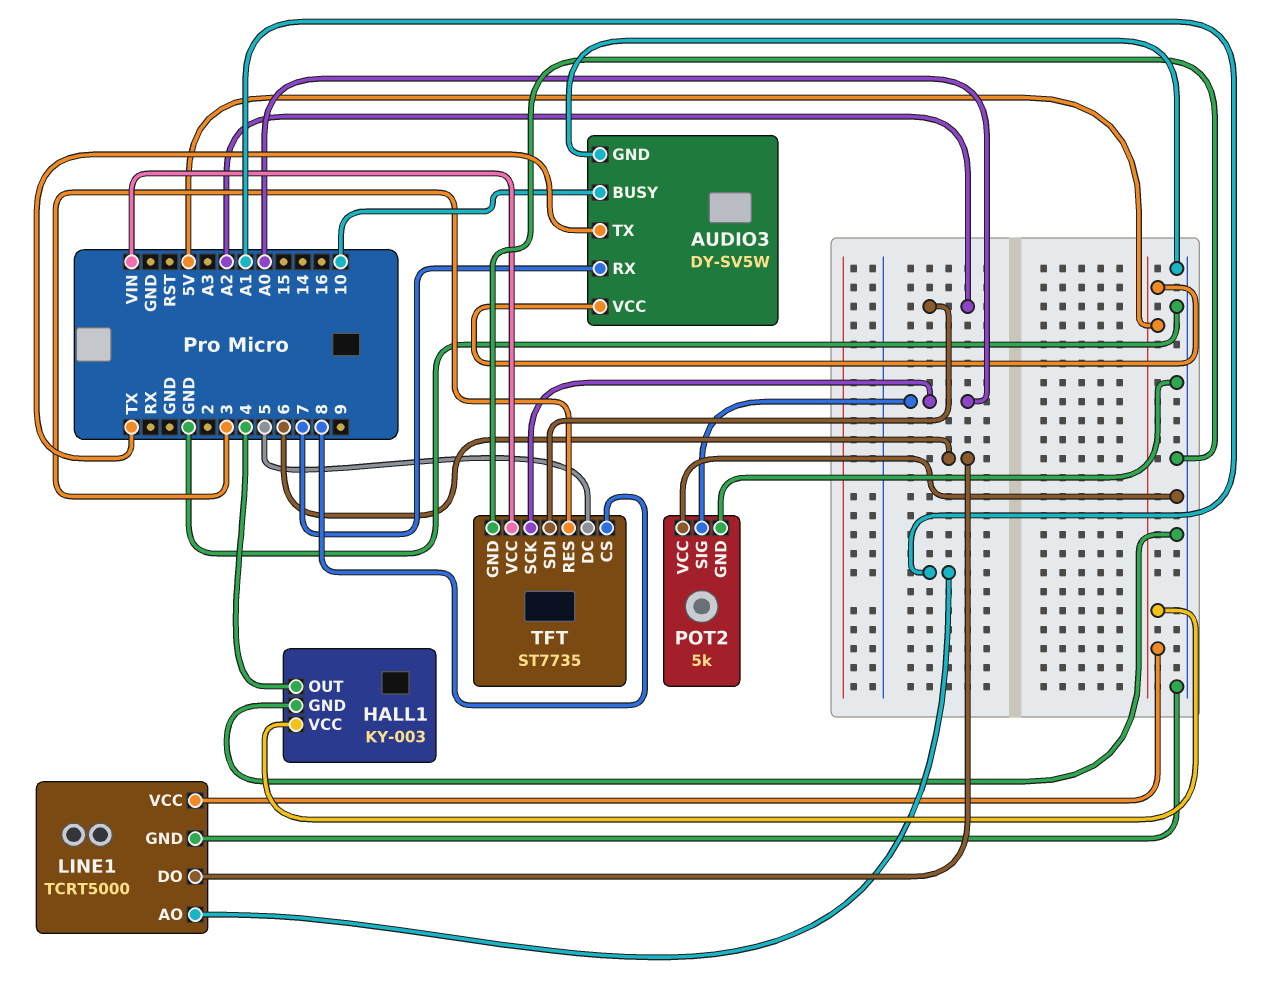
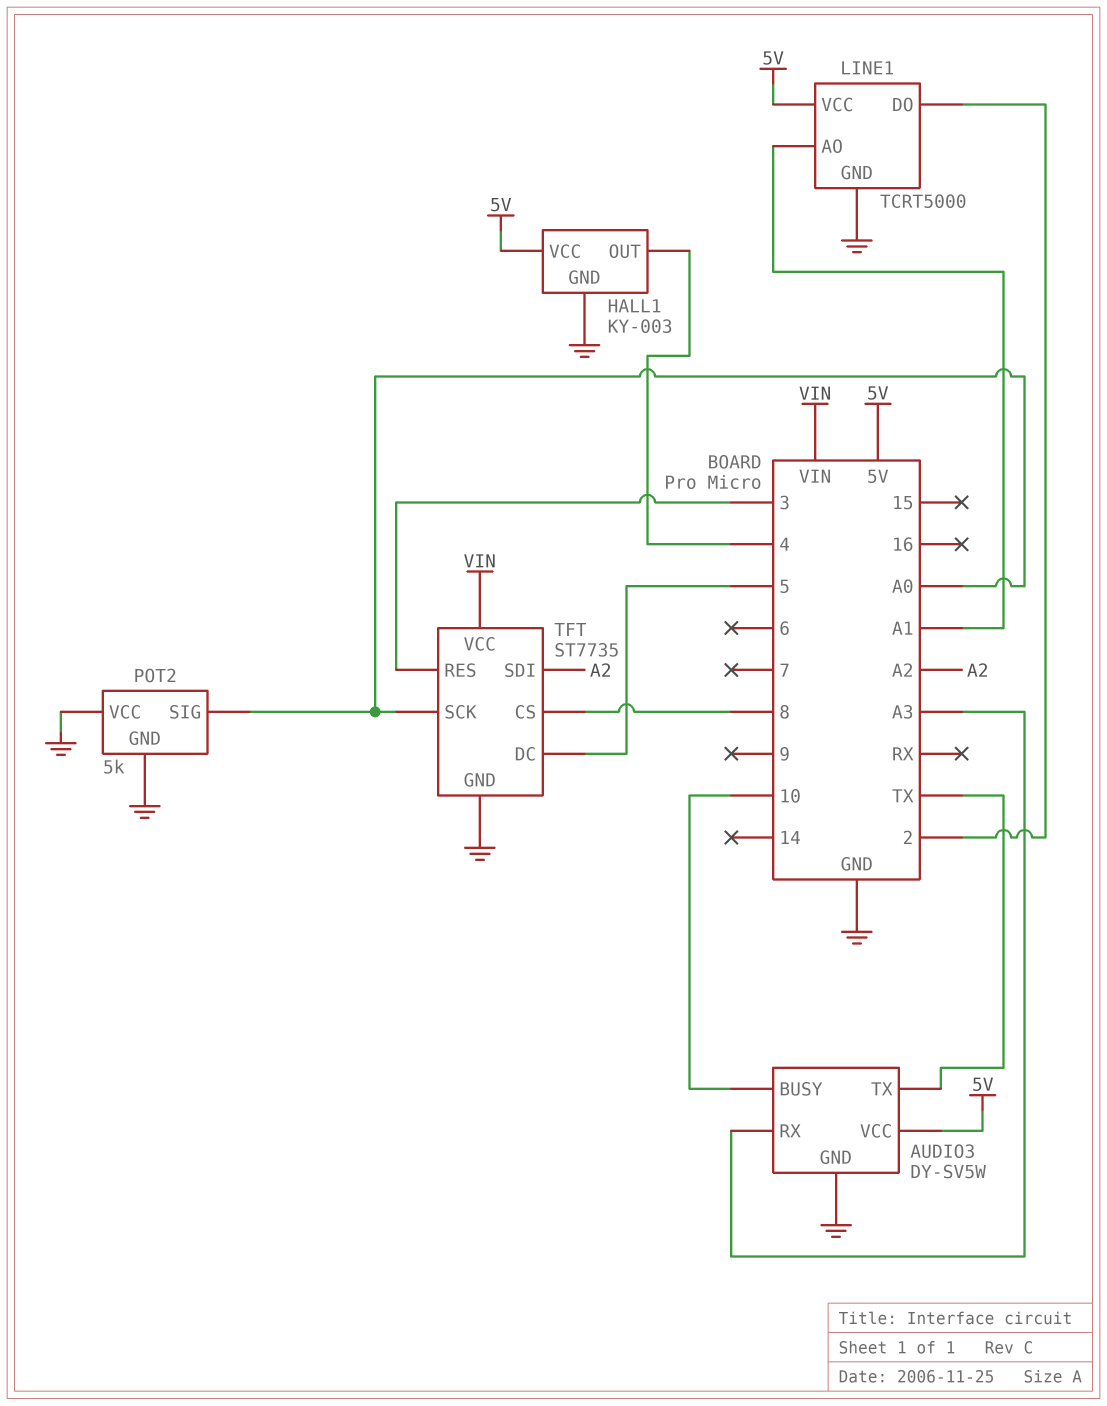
AUDIO3 pin RX: 7 -> A3
LINE1 pin DO: 6 -> 2

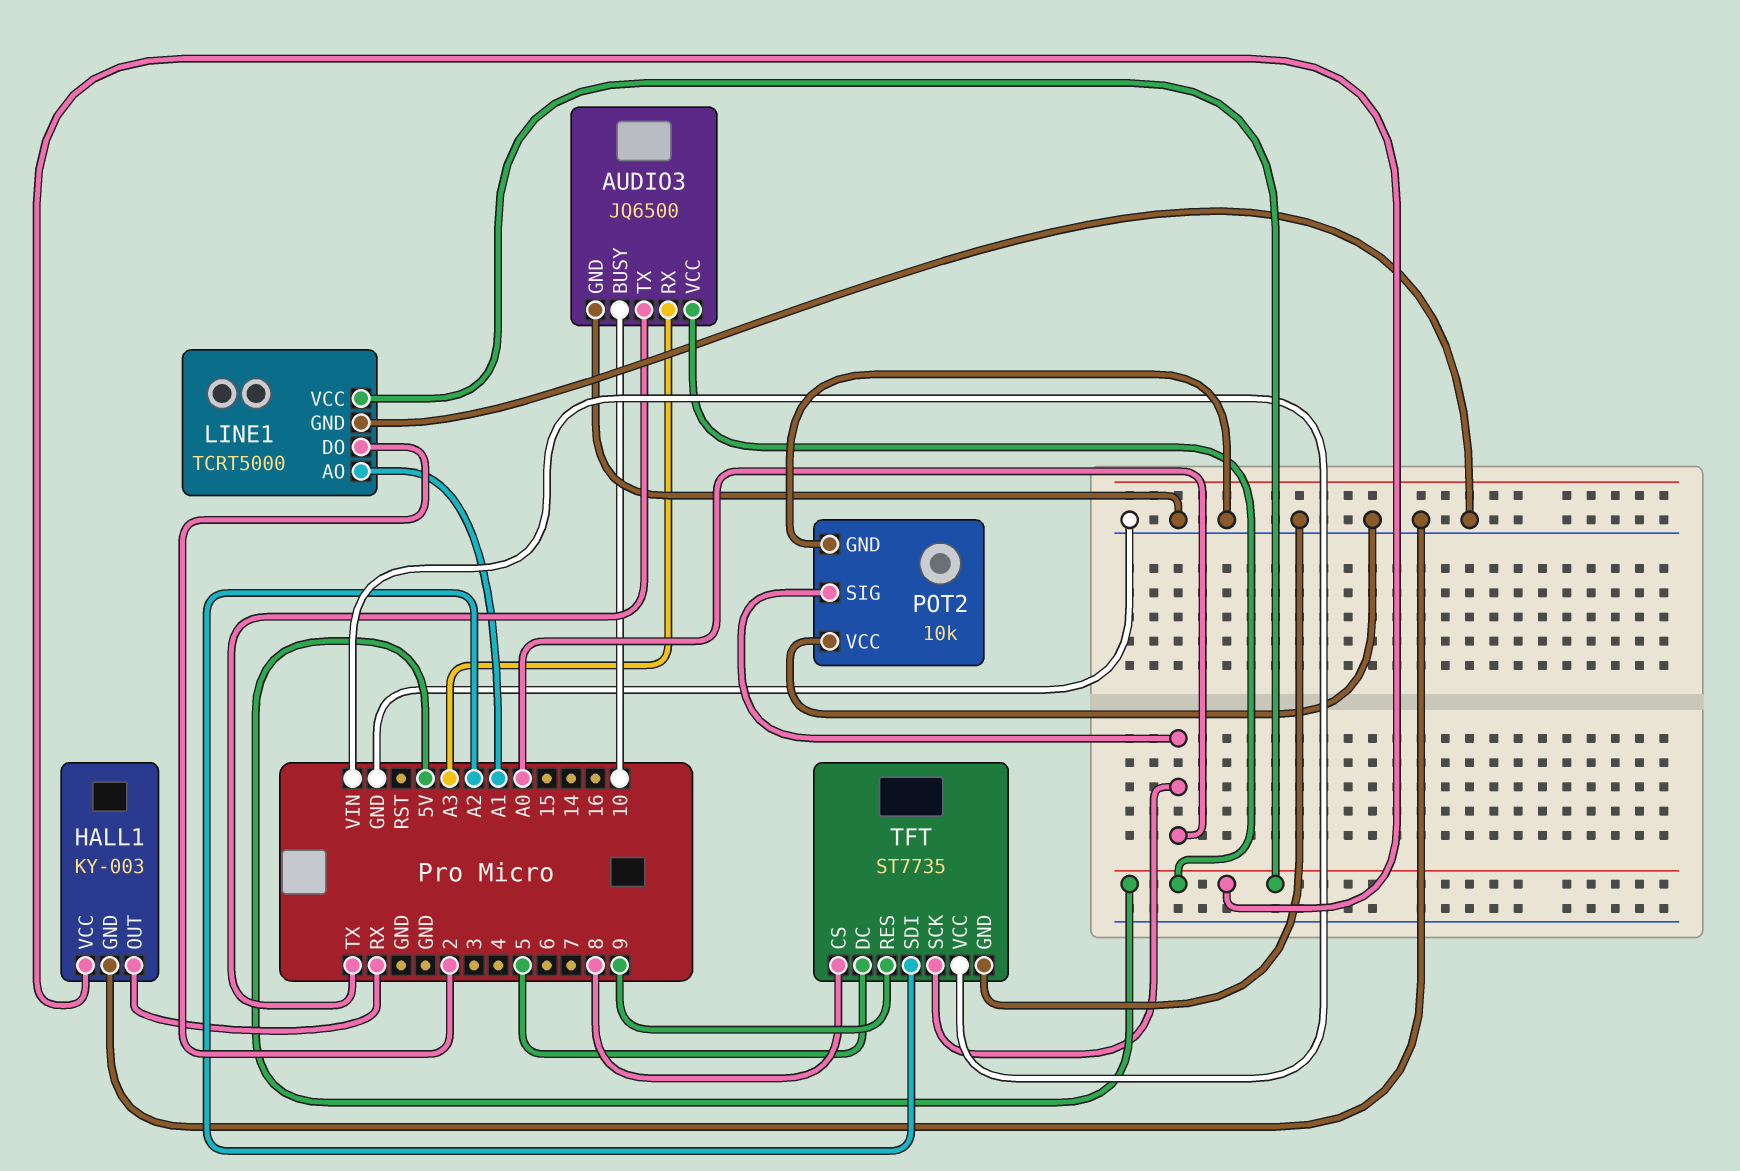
AUDIO3: DY-SV5W -> JQ6500
HALL1 pin OUT: 4 -> RX
POT2: 5k -> 10k
TFT pin RES: 3 -> 9

